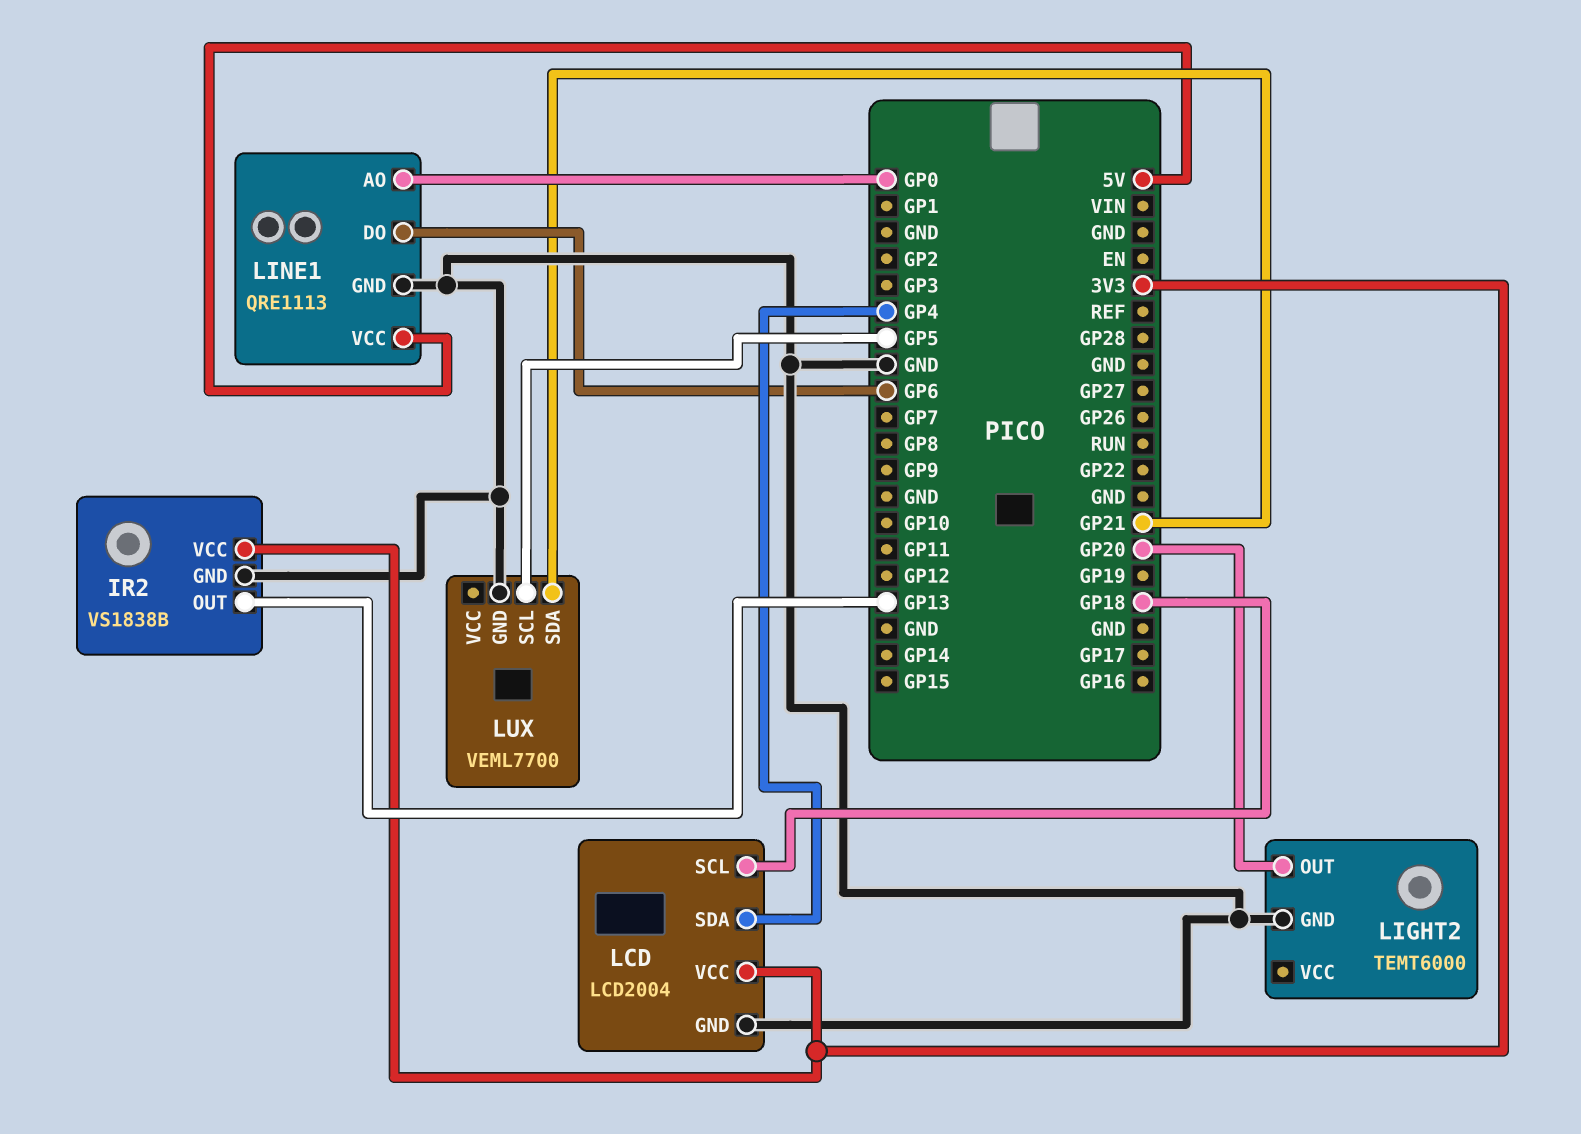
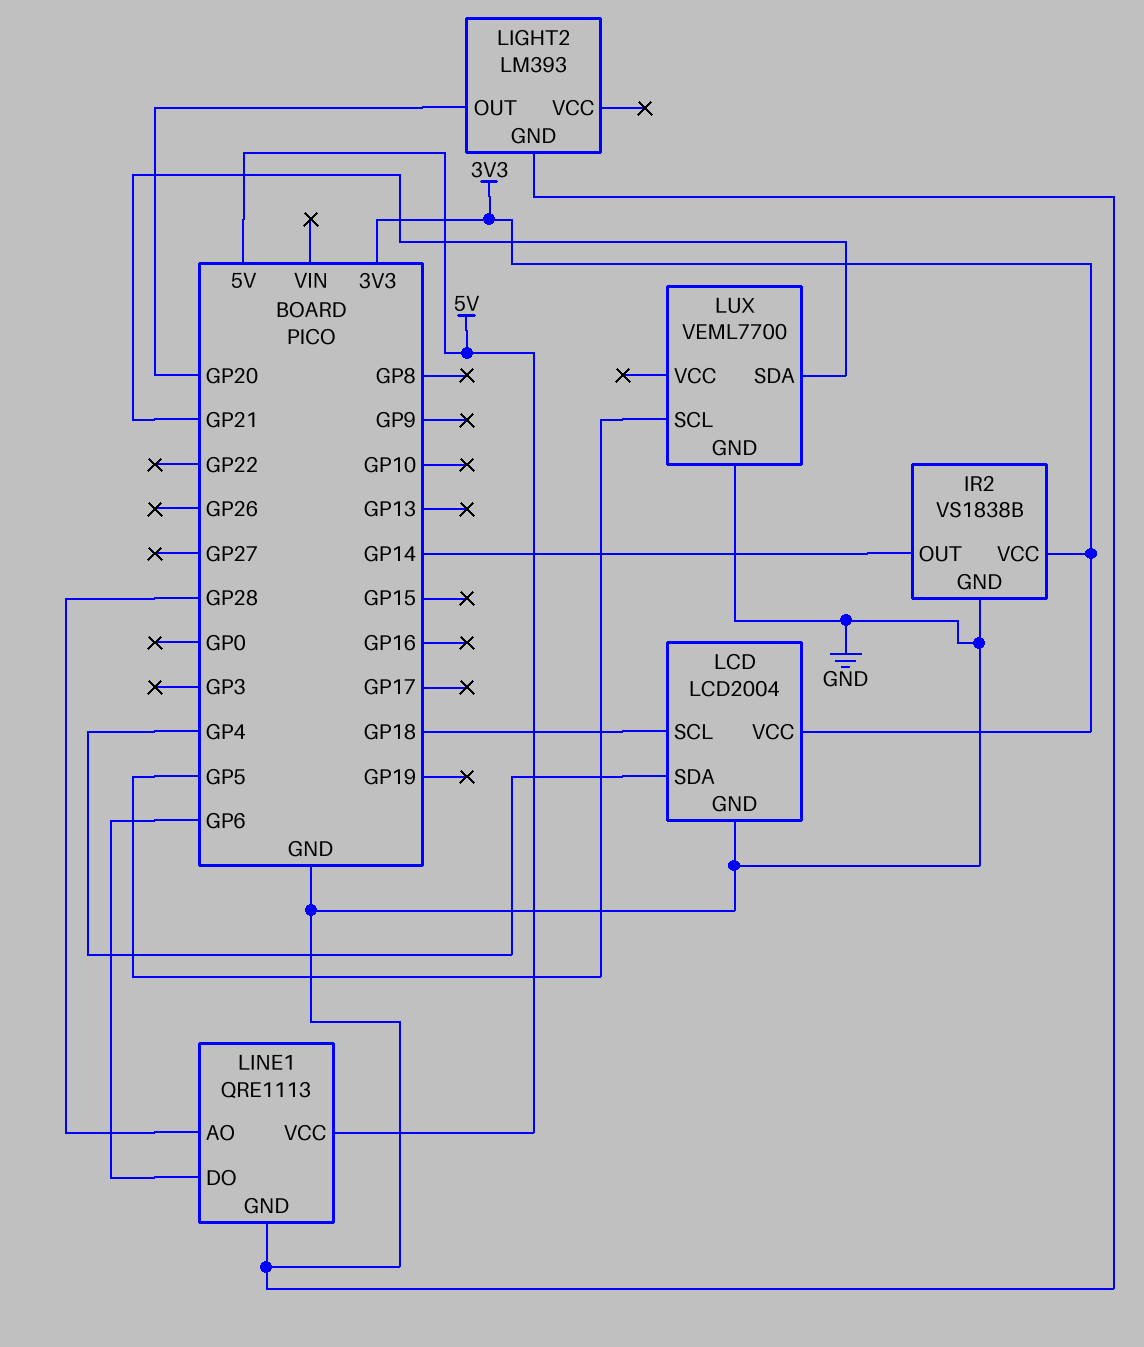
IR2 pin OUT: GP13 -> GP14
LIGHT2: TEMT6000 -> LM393
LINE1 pin AO: GP0 -> GP28

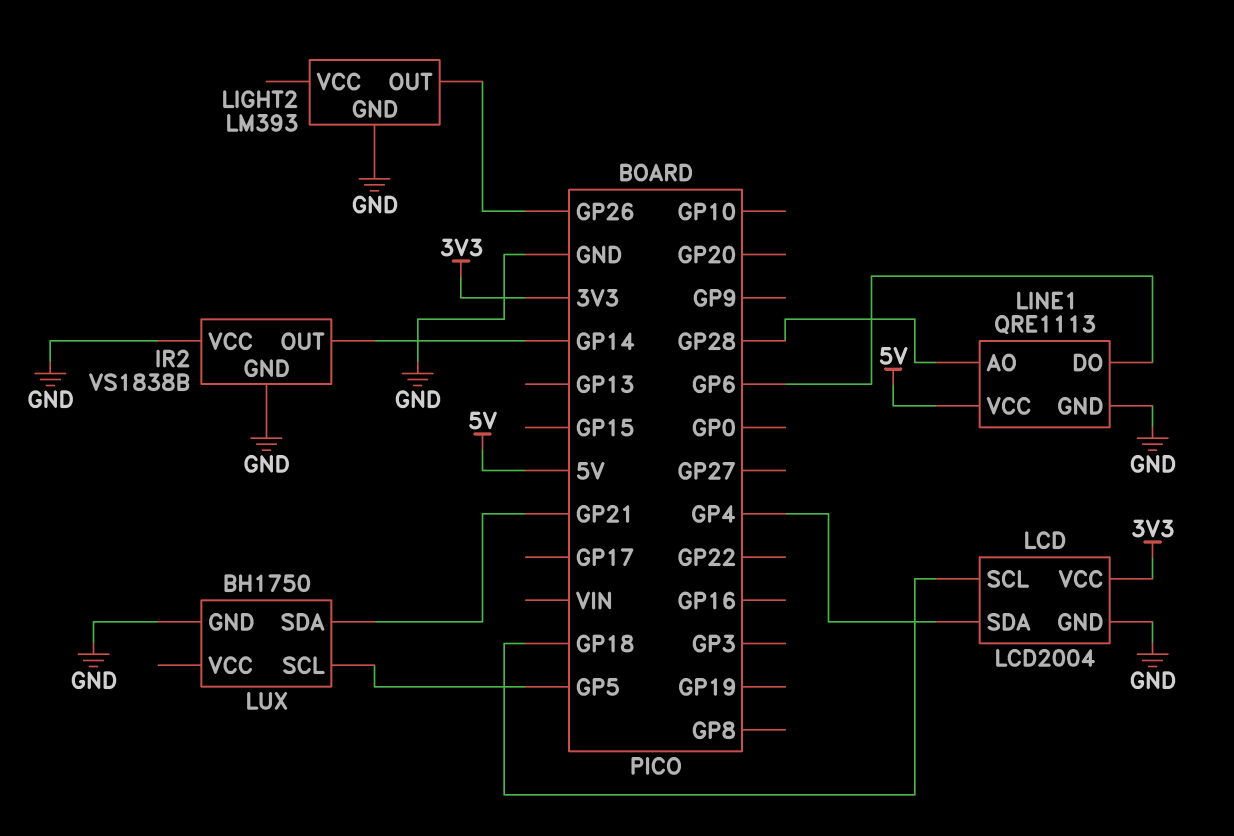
IR2 pin VCC: 3V3 -> GND
LIGHT2 pin OUT: GP20 -> GP26
LUX: VEML7700 -> BH1750

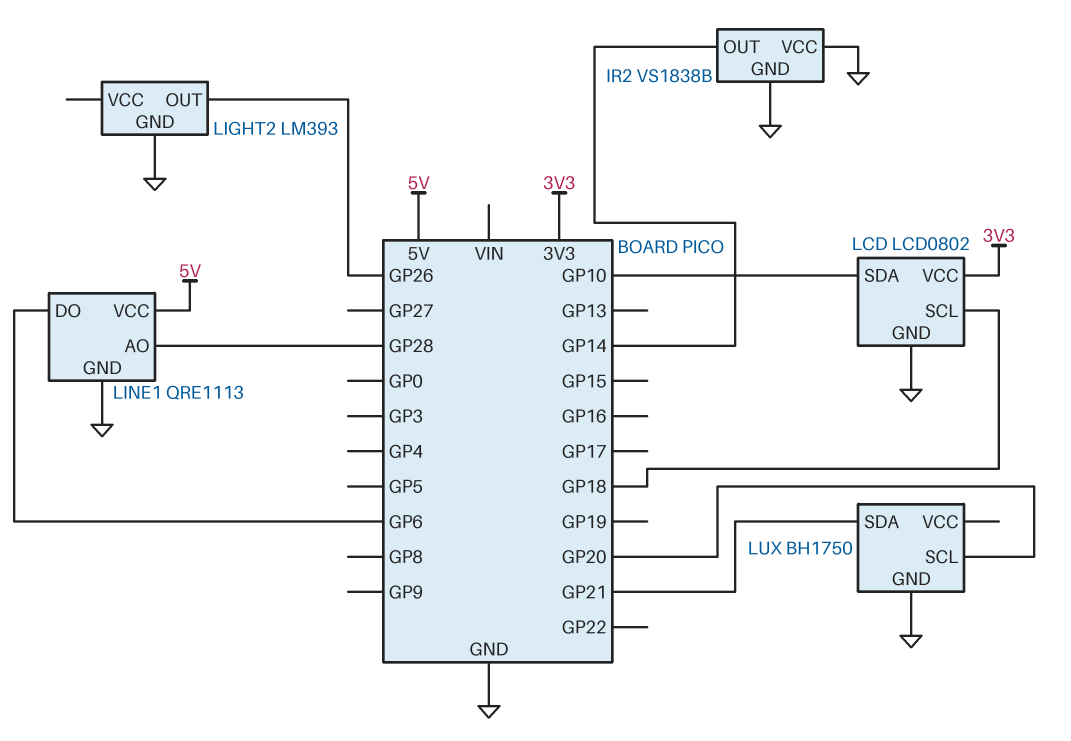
LCD: LCD2004 -> LCD0802
LCD pin SDA: GP4 -> GP10
LUX pin SCL: GP5 -> GP20

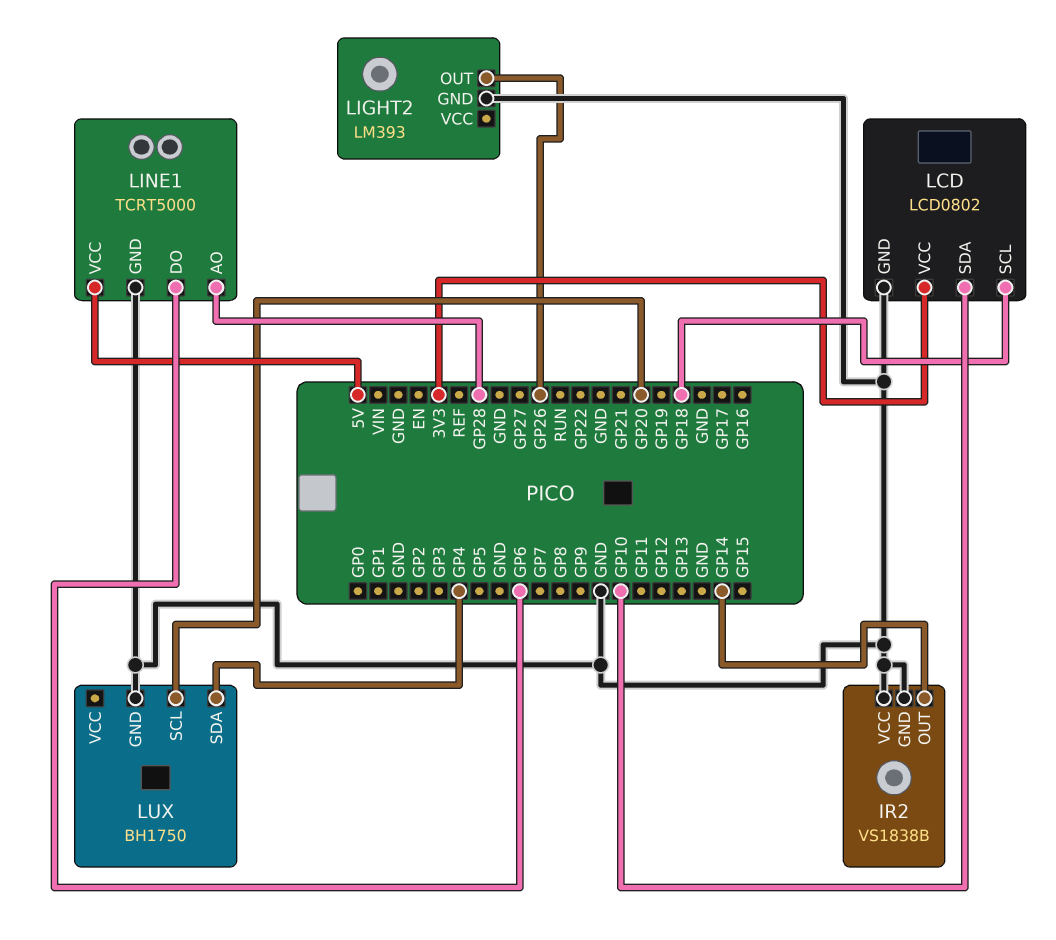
LINE1: QRE1113 -> TCRT5000
LUX pin SDA: GP21 -> GP4

